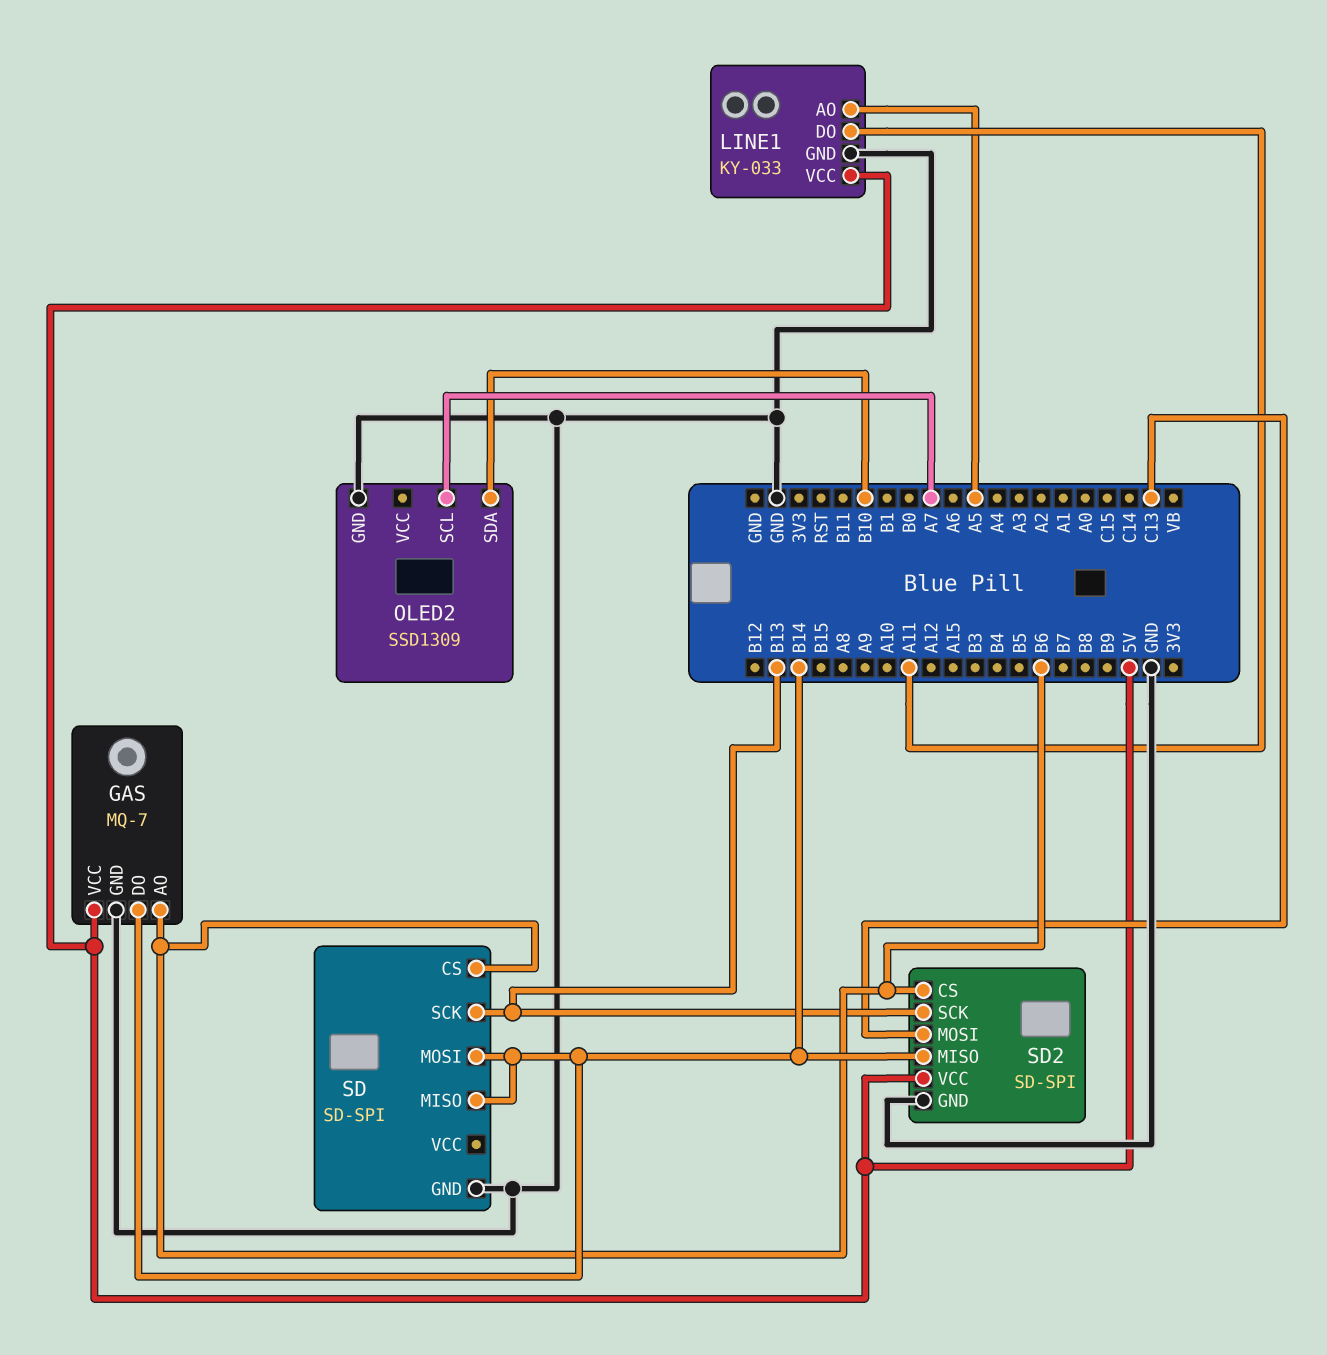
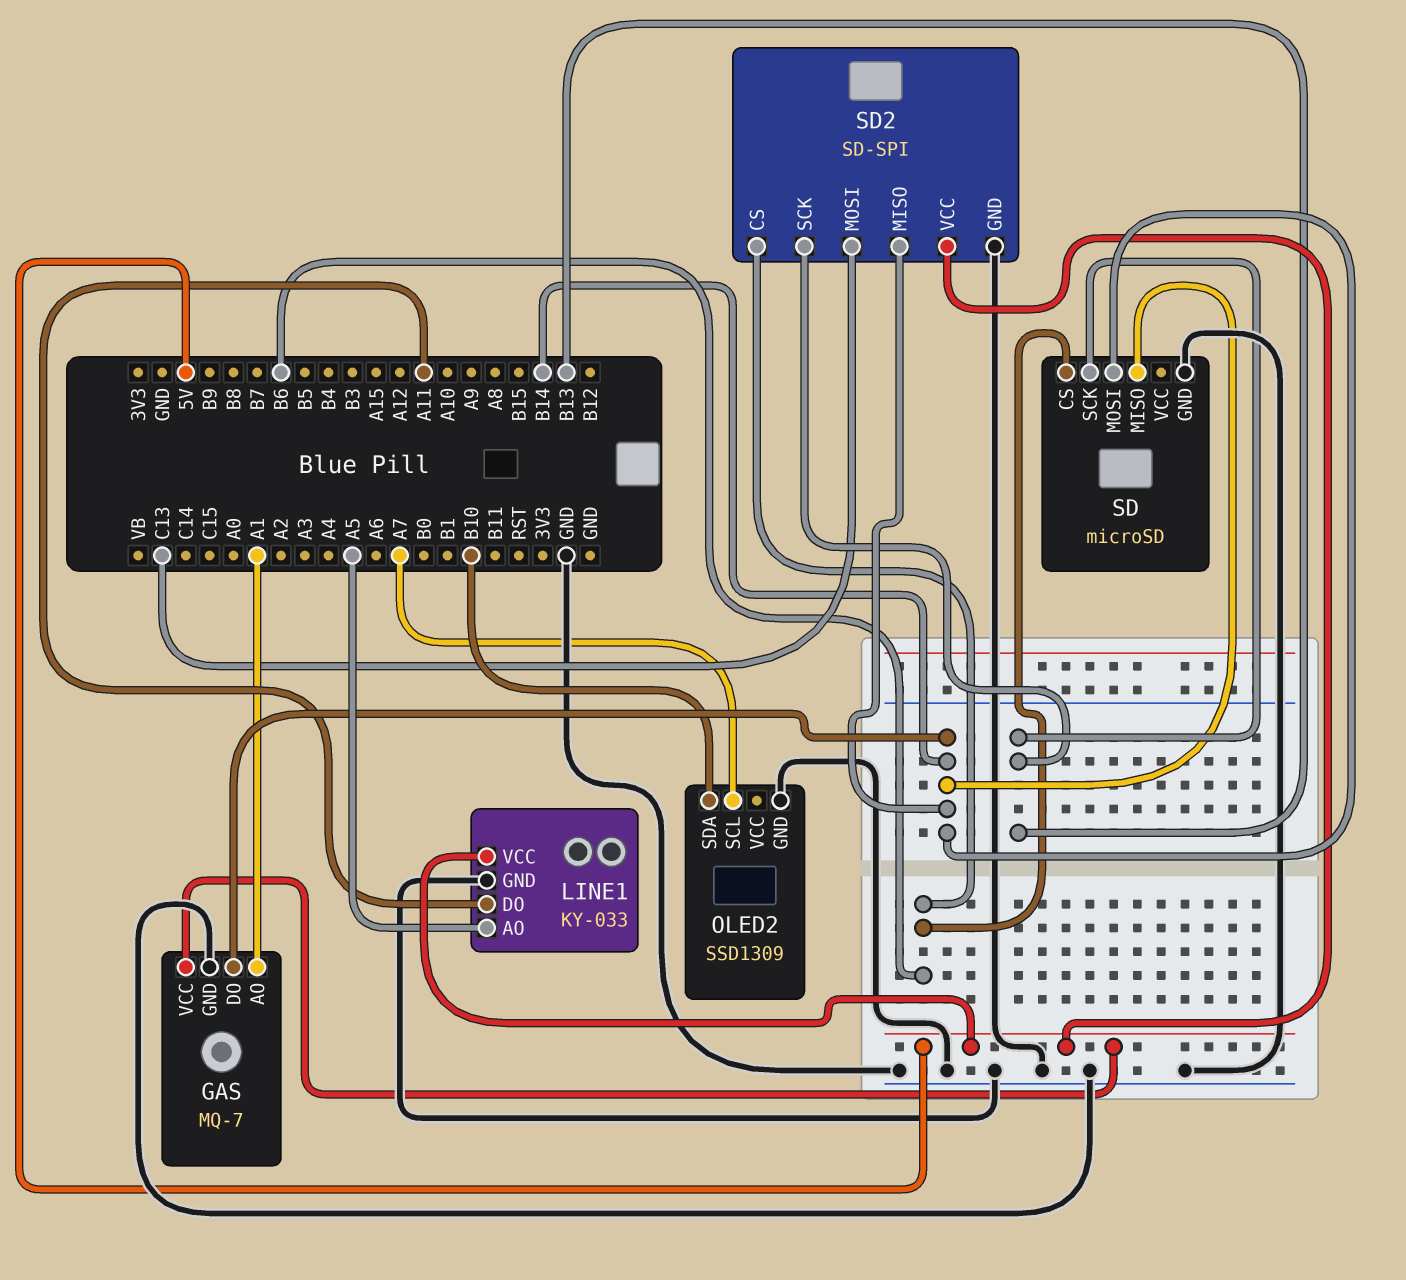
GAS pin AO: B6 -> A1
SD: SD-SPI -> microSD

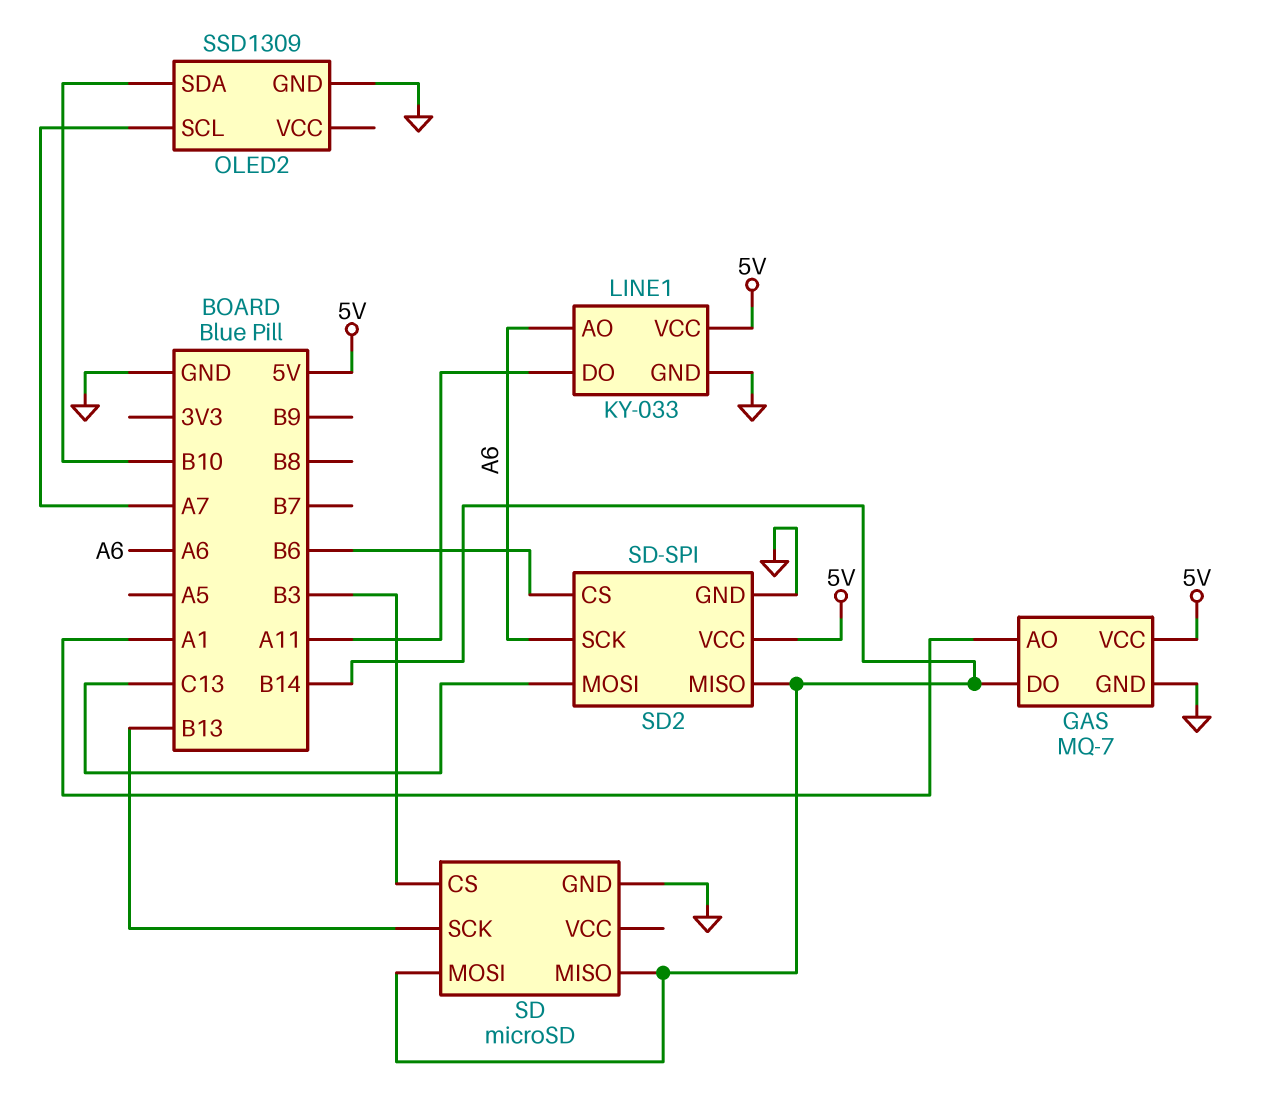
LINE1 pin AO: A5 -> A6
SD pin CS: B6 -> B3
SD2 pin SCK: B13 -> A6

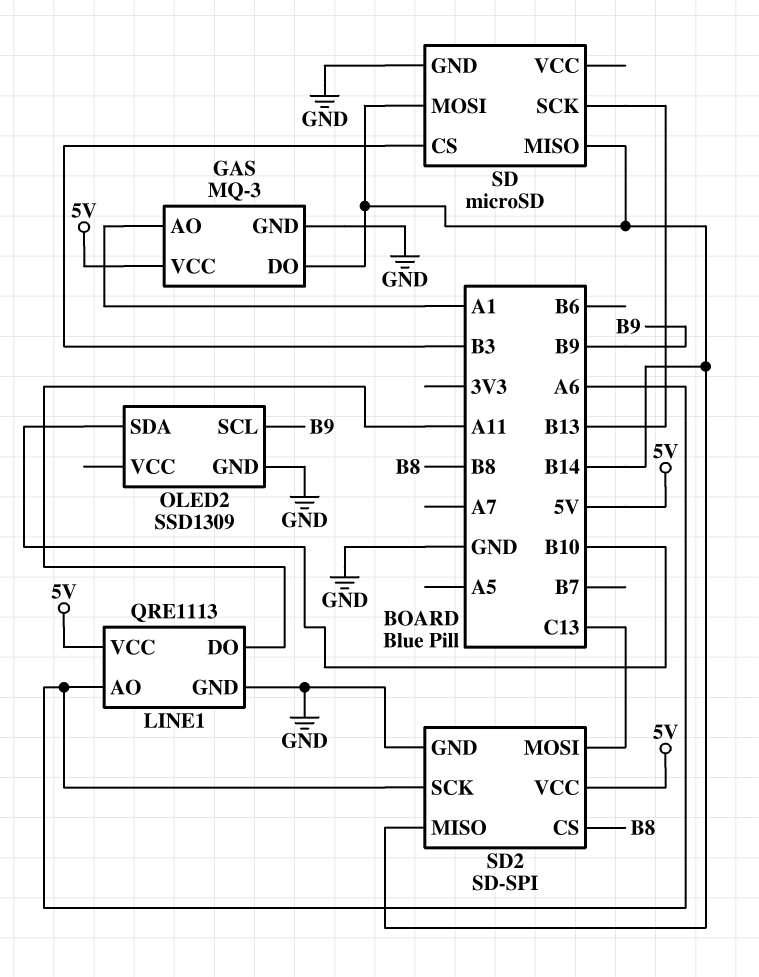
GAS: MQ-7 -> MQ-3
LINE1: KY-033 -> QRE1113
OLED2 pin SCL: A7 -> B9
SD2 pin CS: B6 -> B8

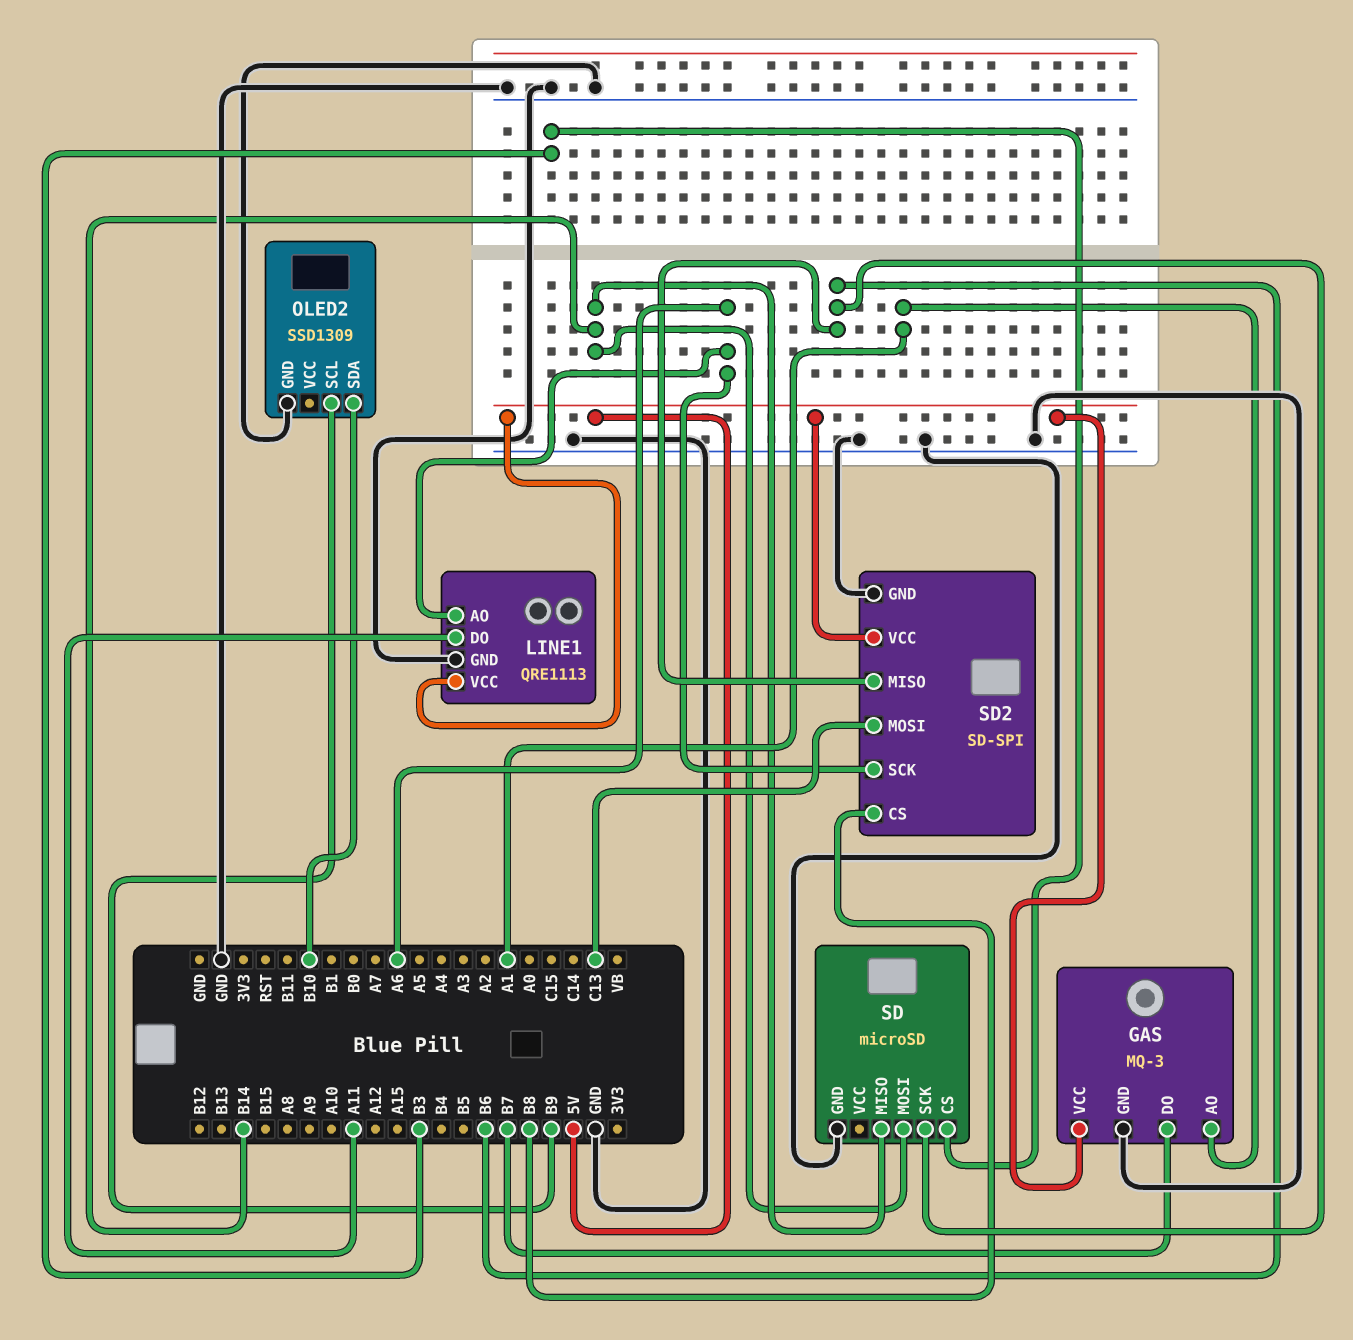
GAS pin DO: B14 -> B7
SD pin SCK: B13 -> B6
SD2 pin MISO: B14 -> B6

